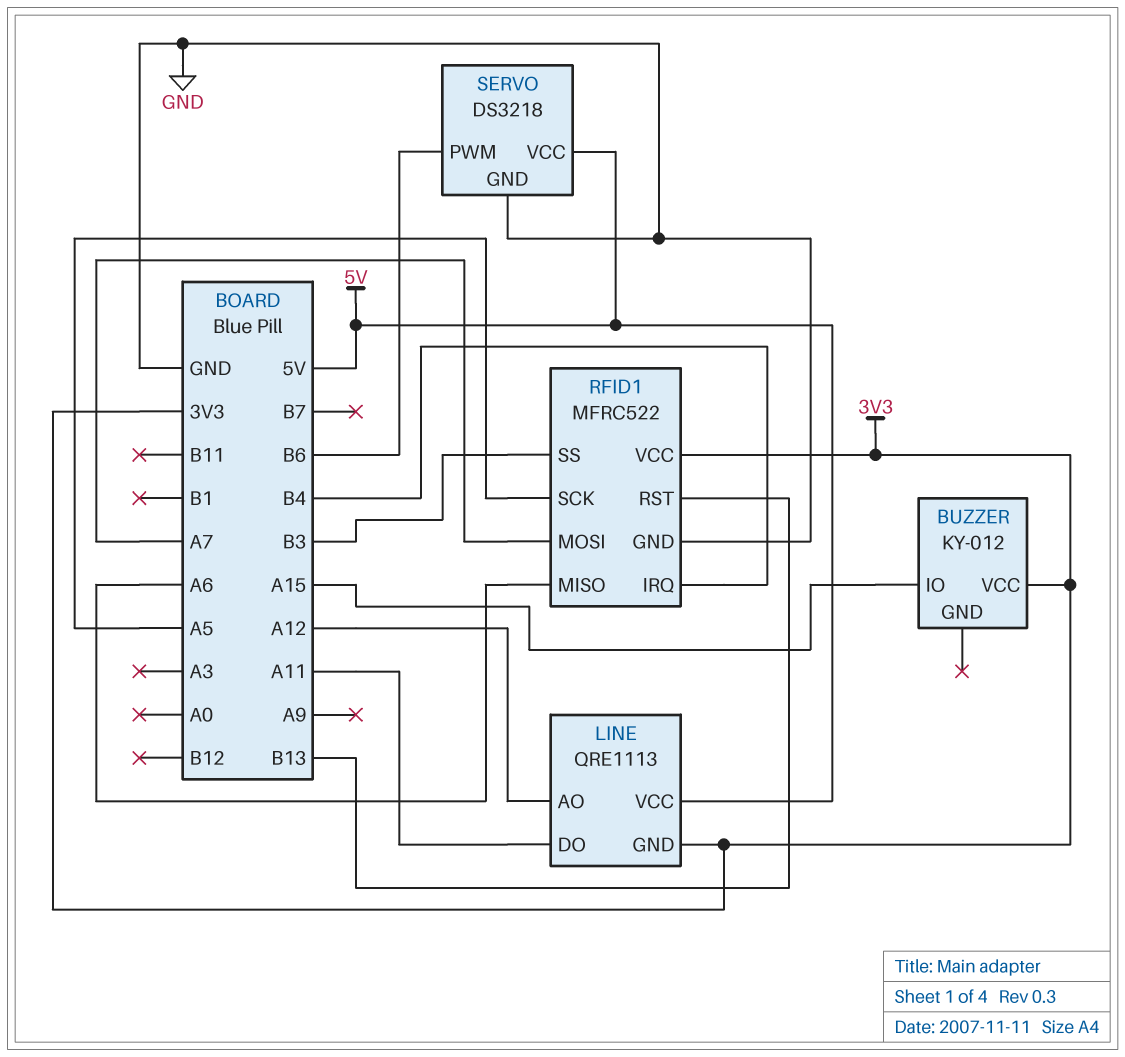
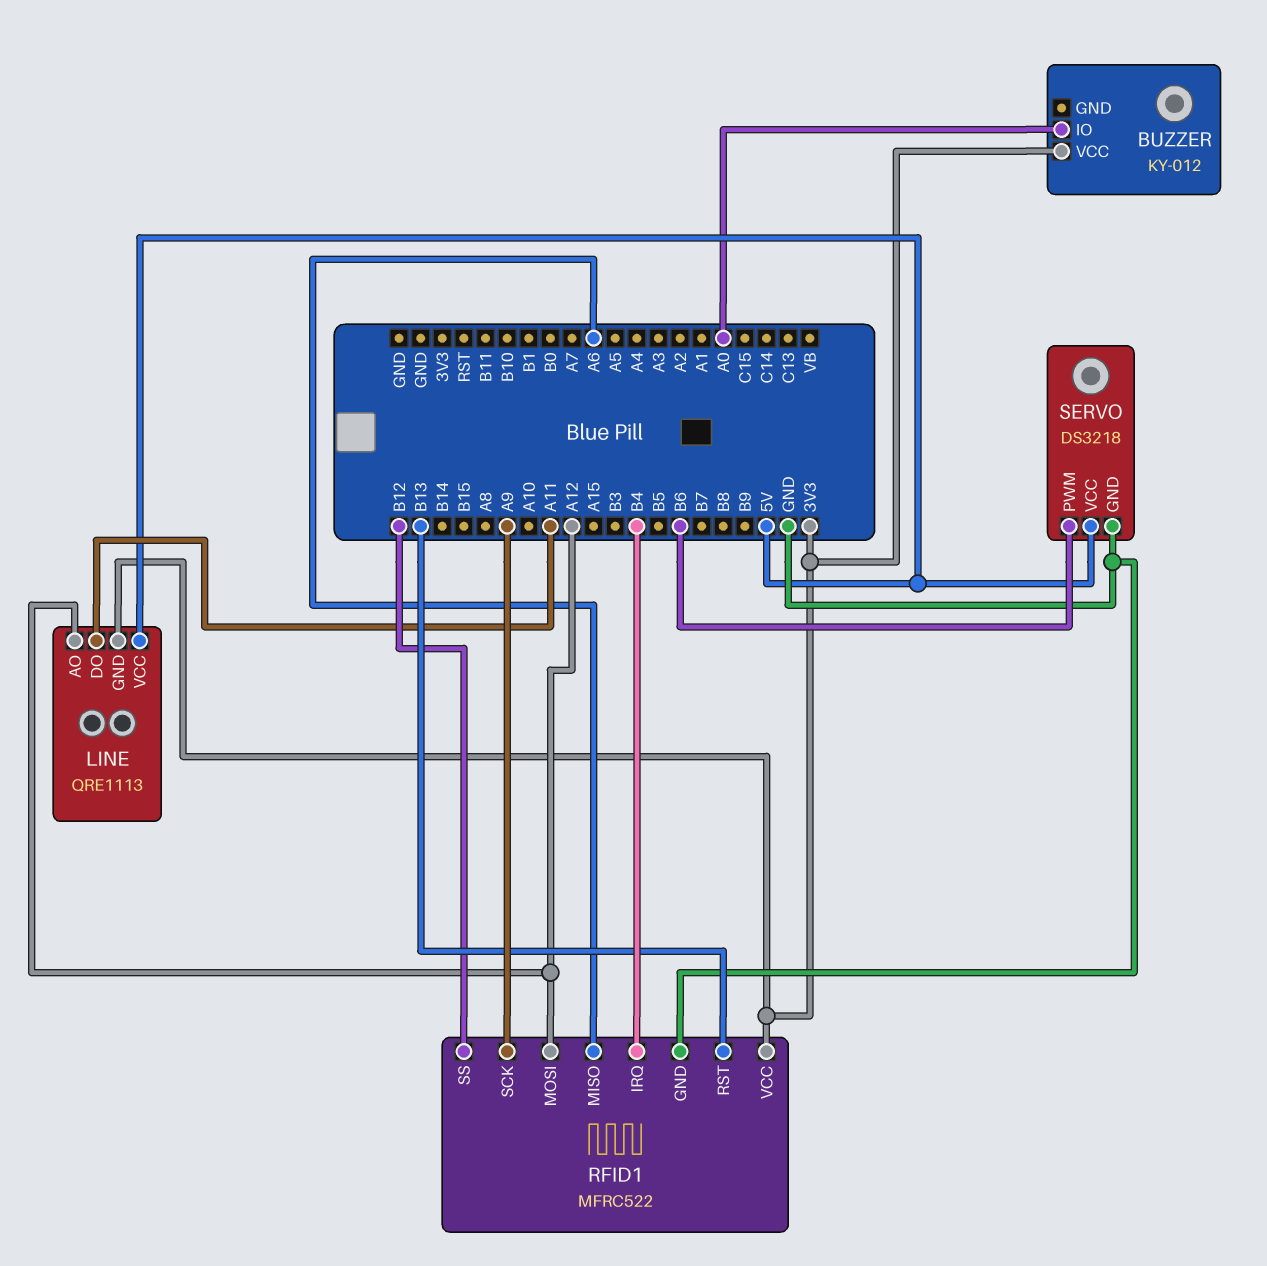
BUZZER pin IO: A15 -> A0
RFID1 pin MOSI: A7 -> A12
RFID1 pin SCK: A5 -> A9
RFID1 pin SS: B3 -> B12

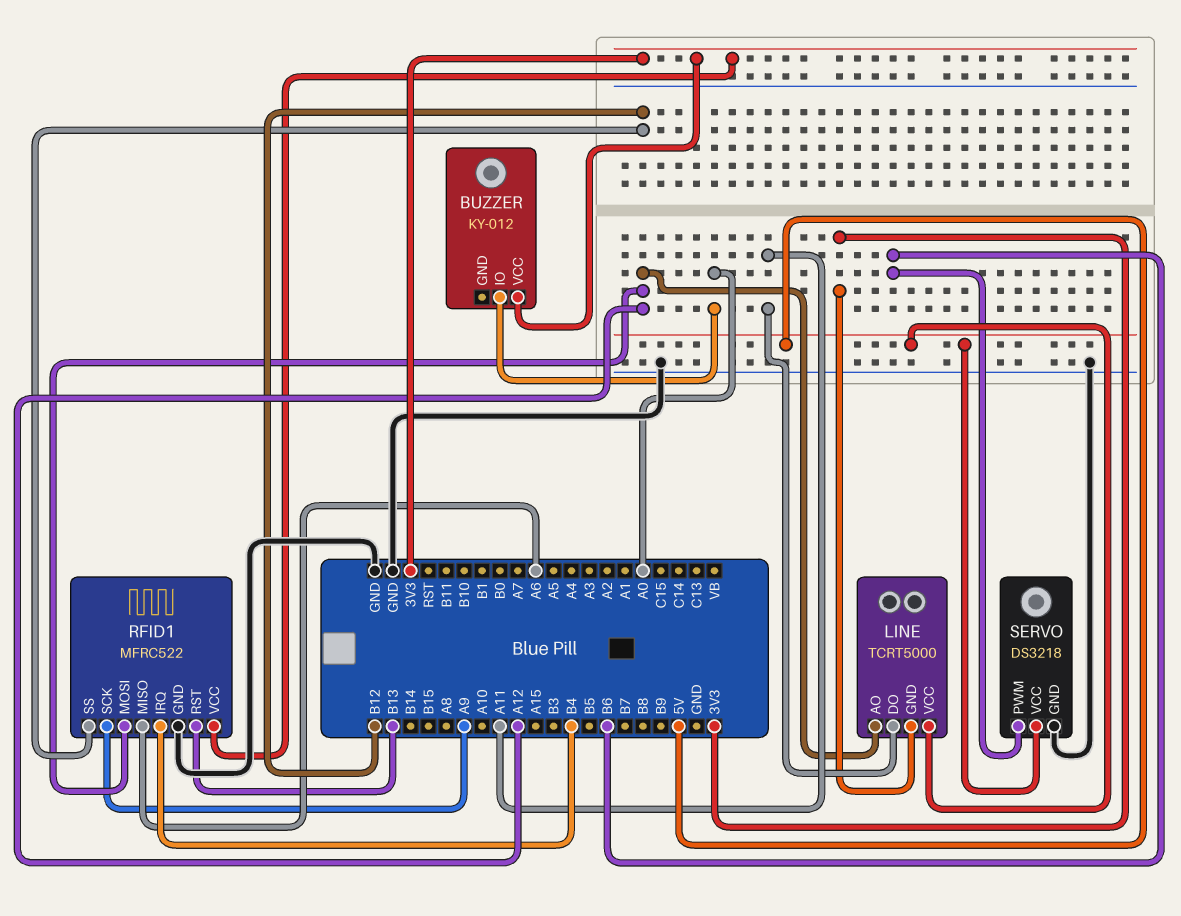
LINE: QRE1113 -> TCRT5000

